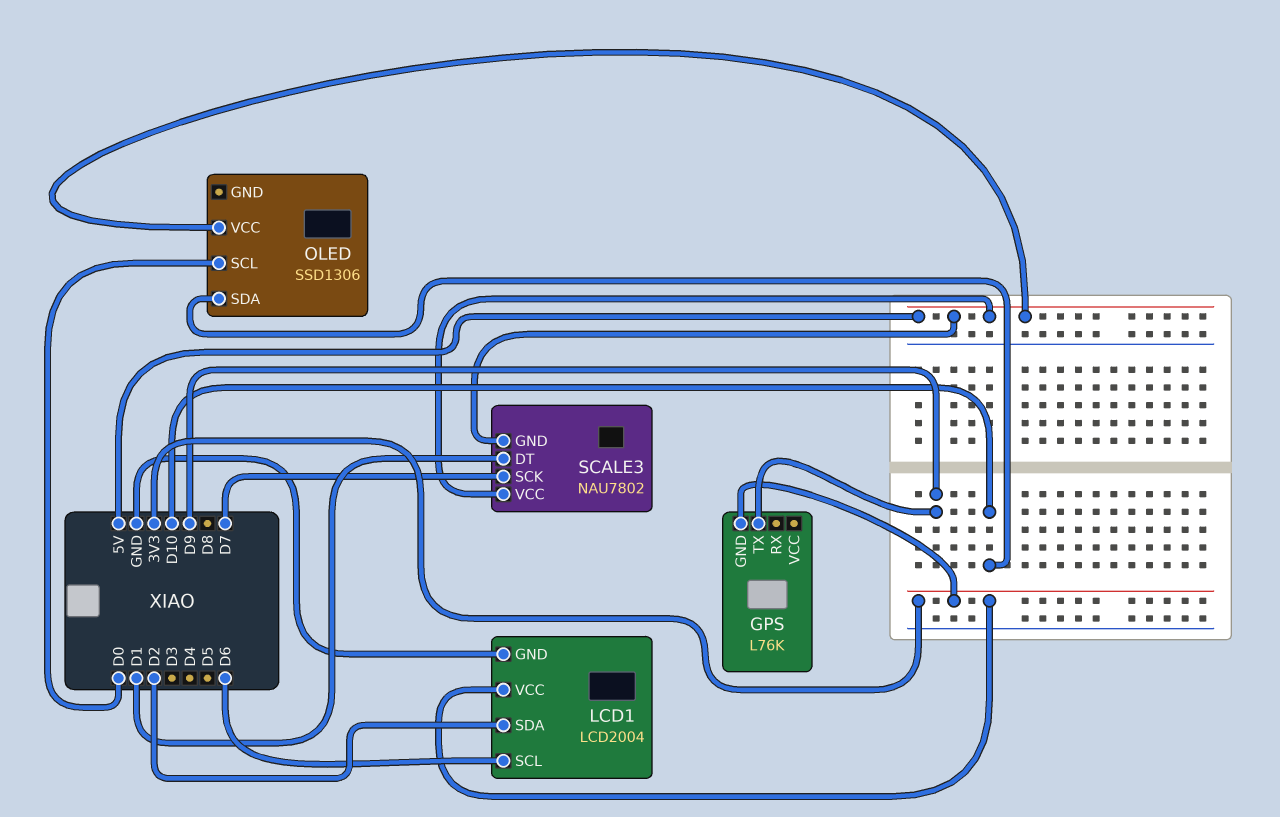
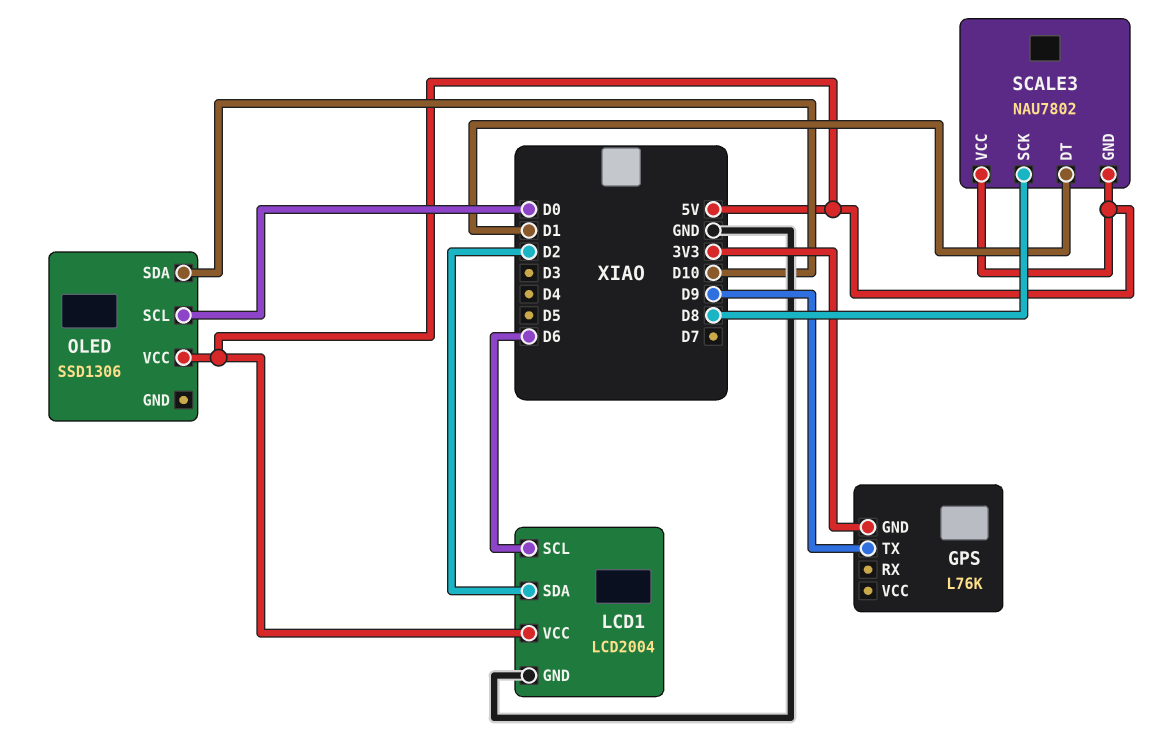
LCD1 pin VCC: 3V3 -> 5V
SCALE3 pin SCK: D7 -> D8

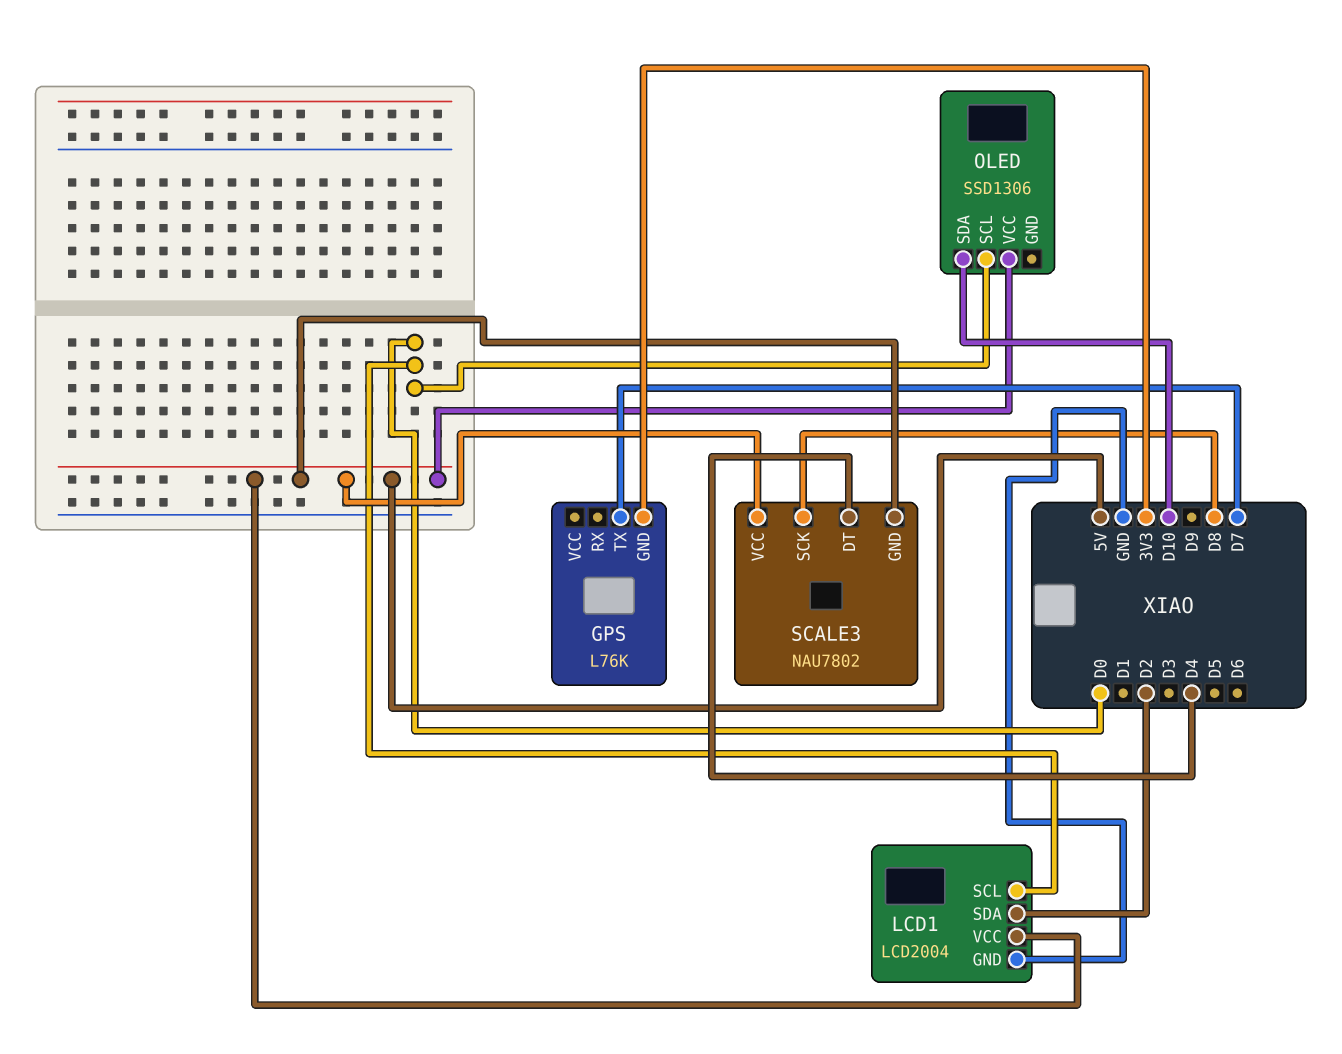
GPS pin TX: D9 -> D7
LCD1 pin SCL: D6 -> D0
SCALE3 pin DT: D1 -> D4

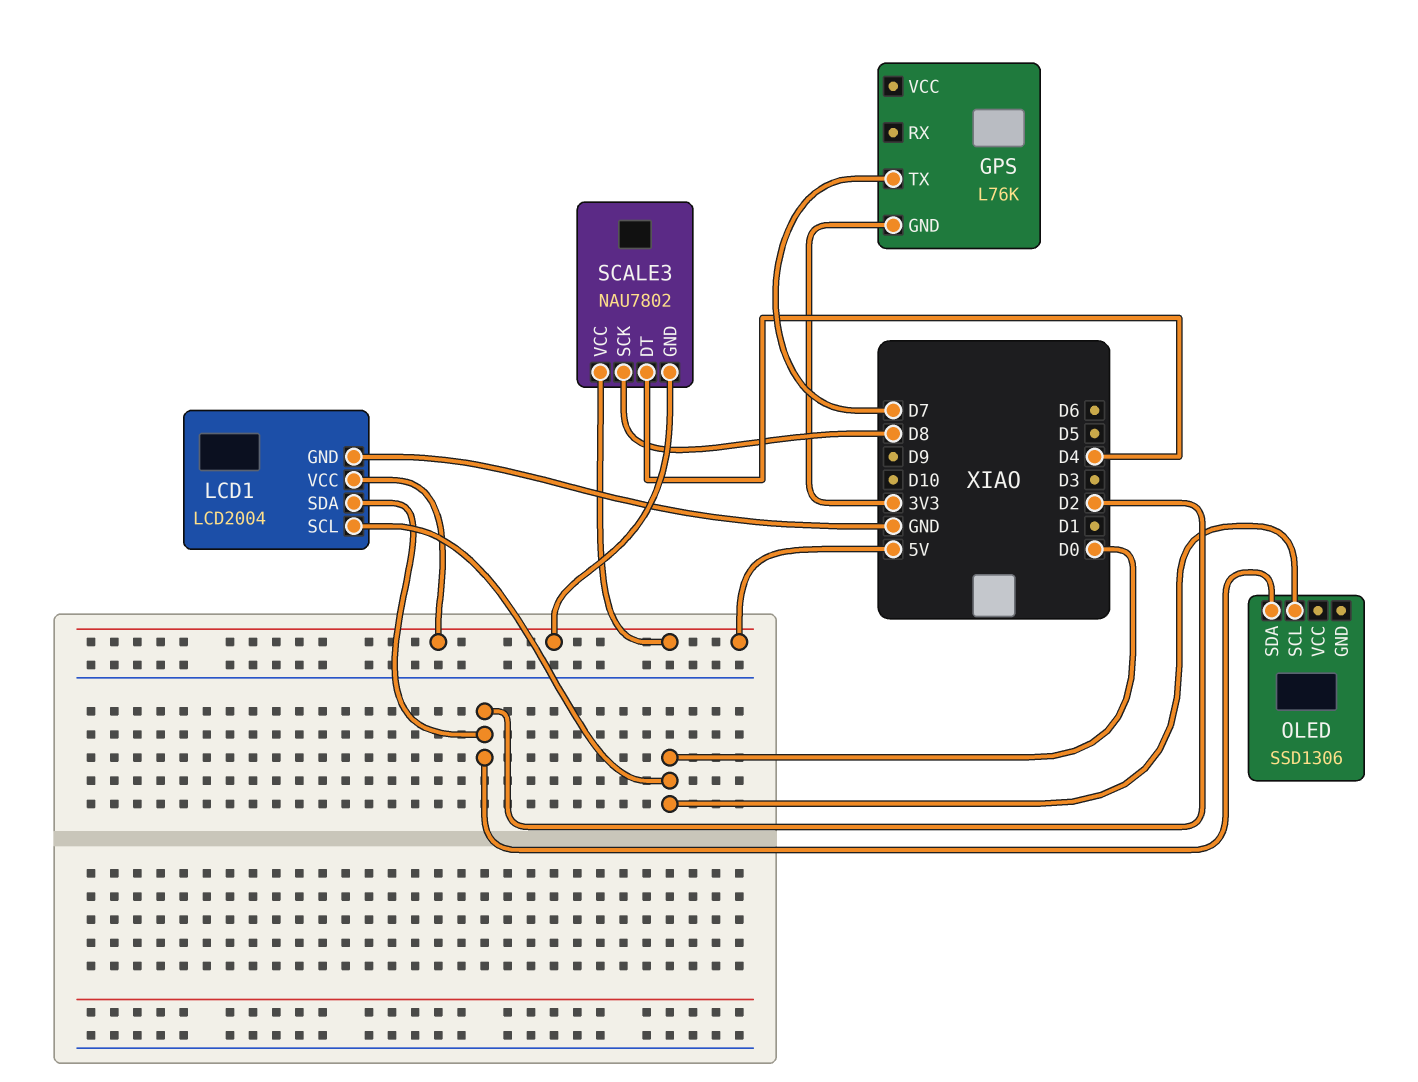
OLED pin SDA: D10 -> D2
OLED pin VCC: 5V -> none

